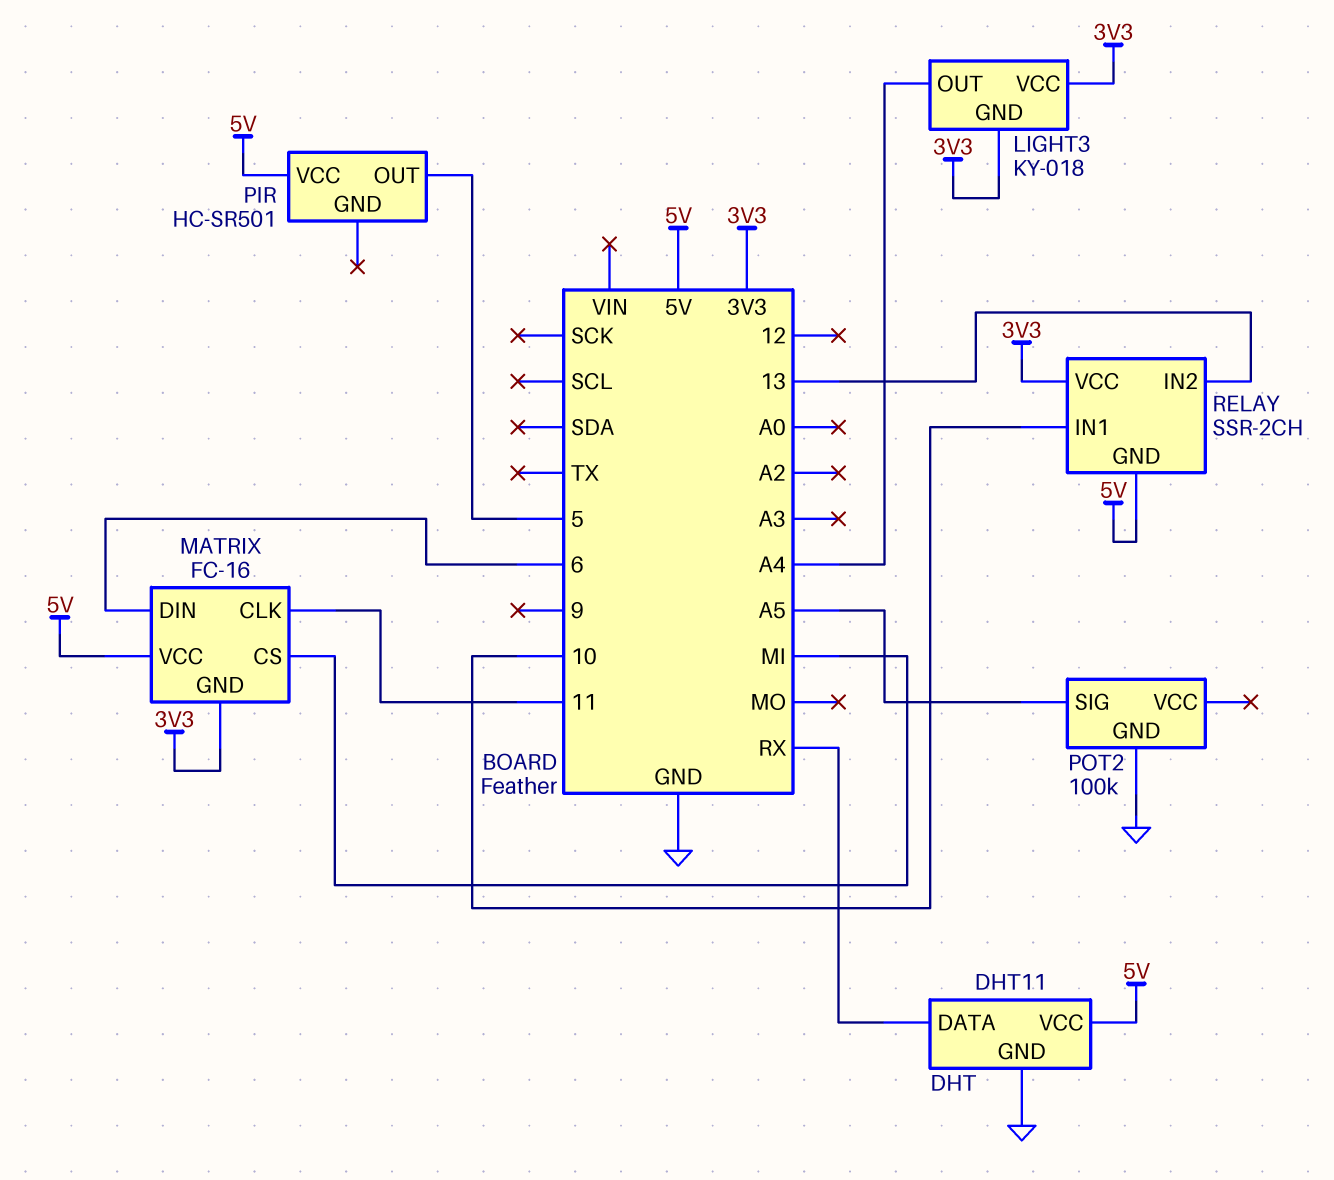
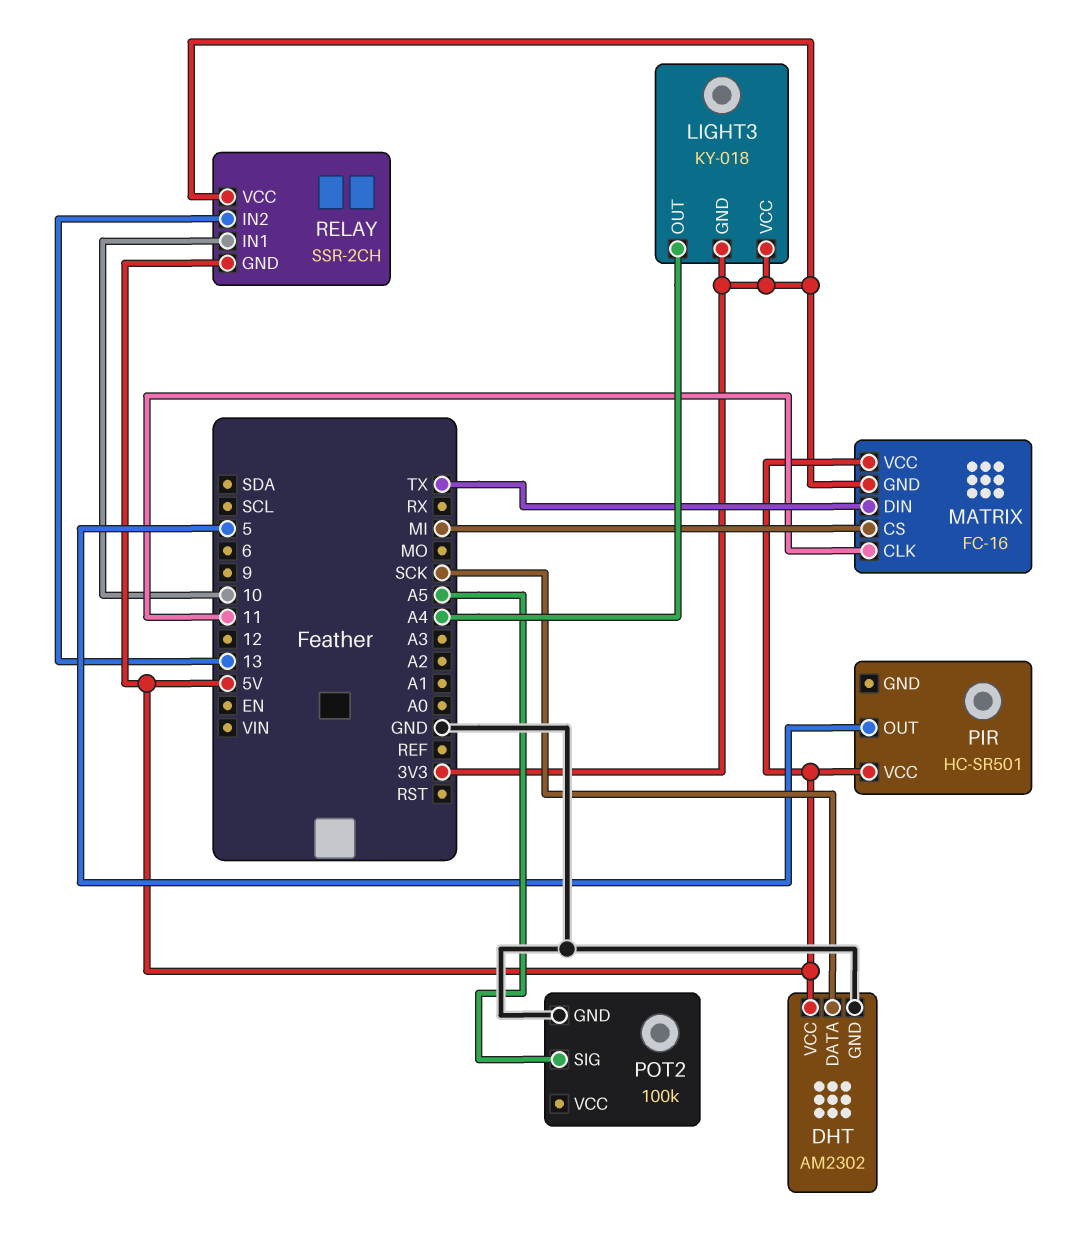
DHT: DHT11 -> AM2302
DHT pin DATA: RX -> SCK
MATRIX pin DIN: 6 -> TX

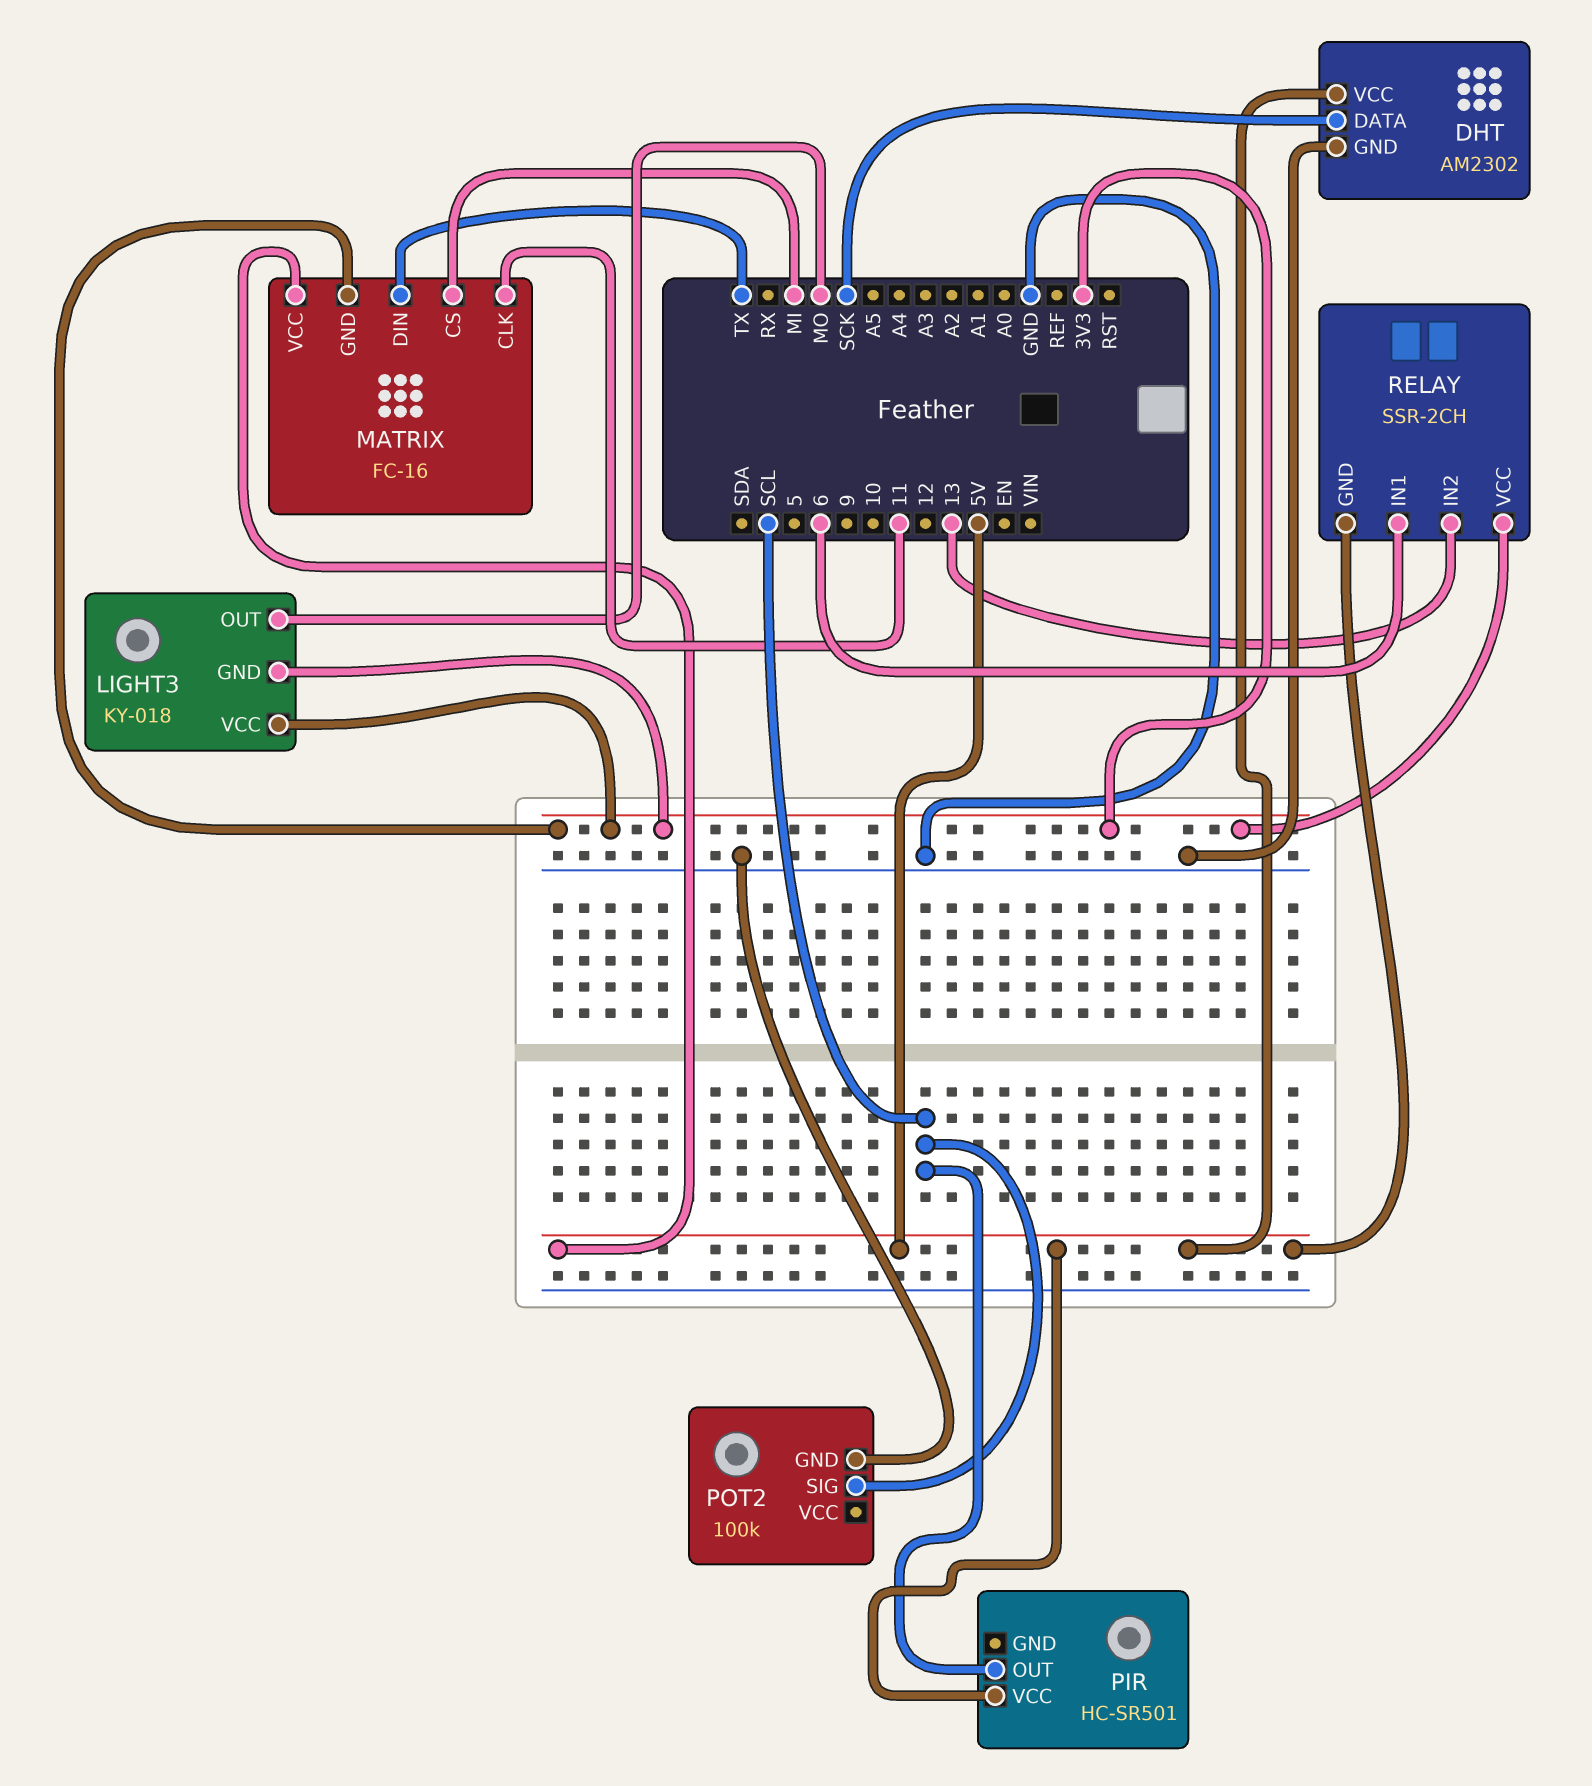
LIGHT3 pin OUT: A4 -> MO
PIR pin OUT: 5 -> SCL
POT2 pin SIG: A5 -> SCL
RELAY pin IN1: 10 -> 6

